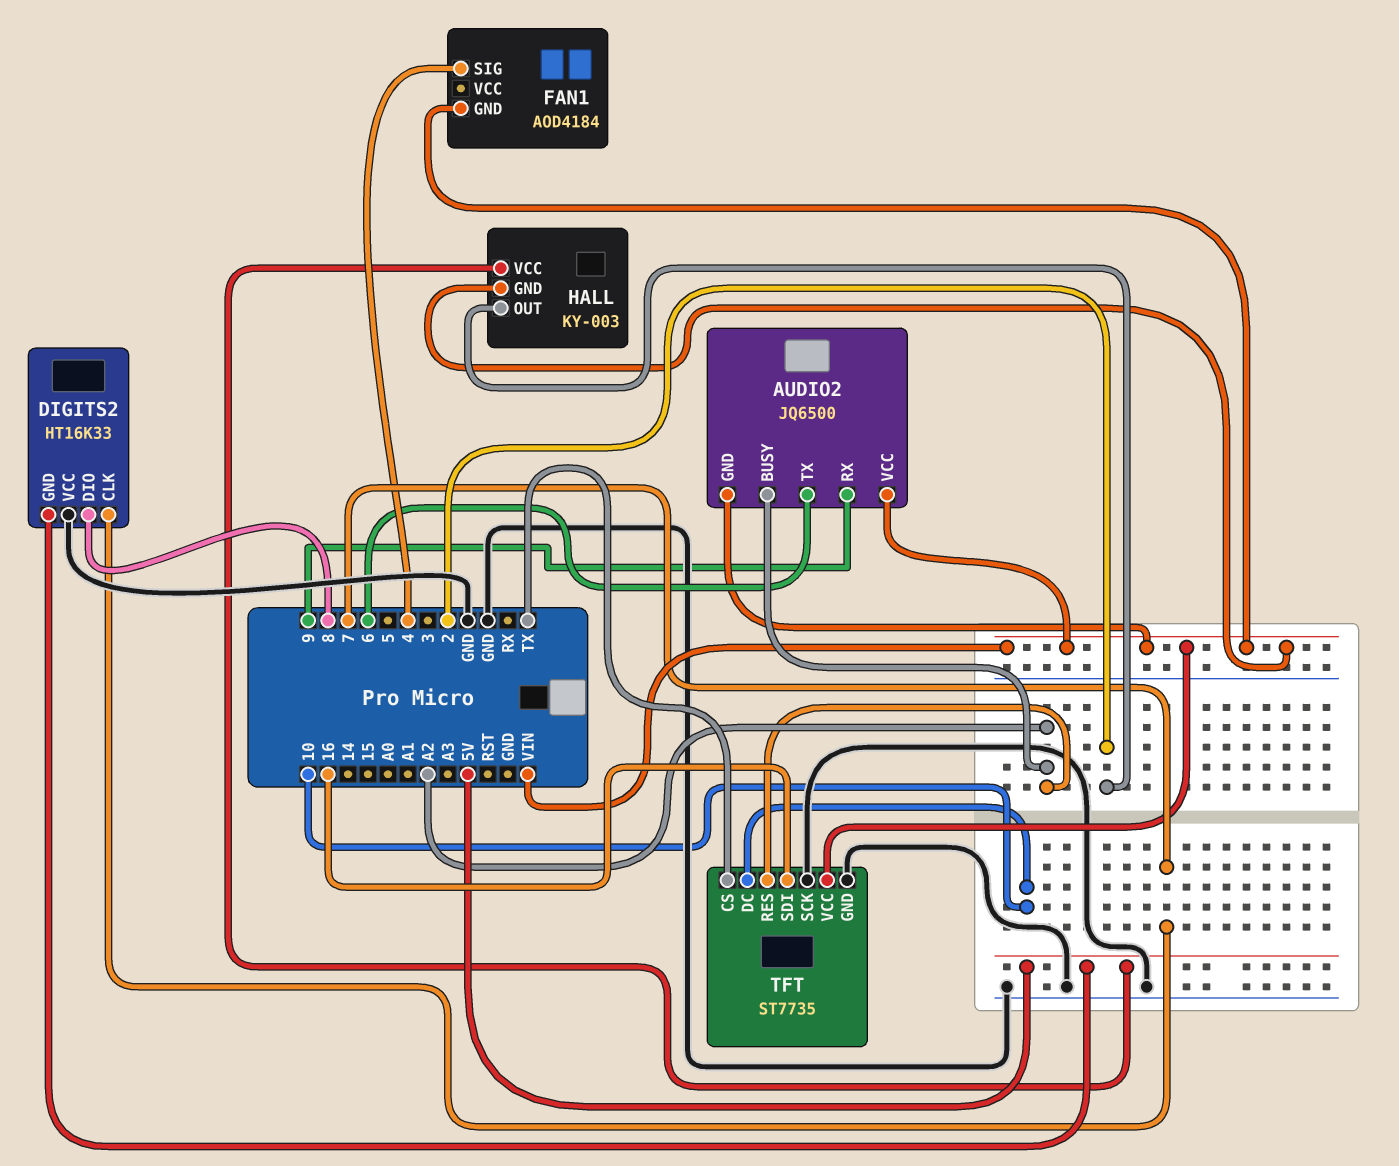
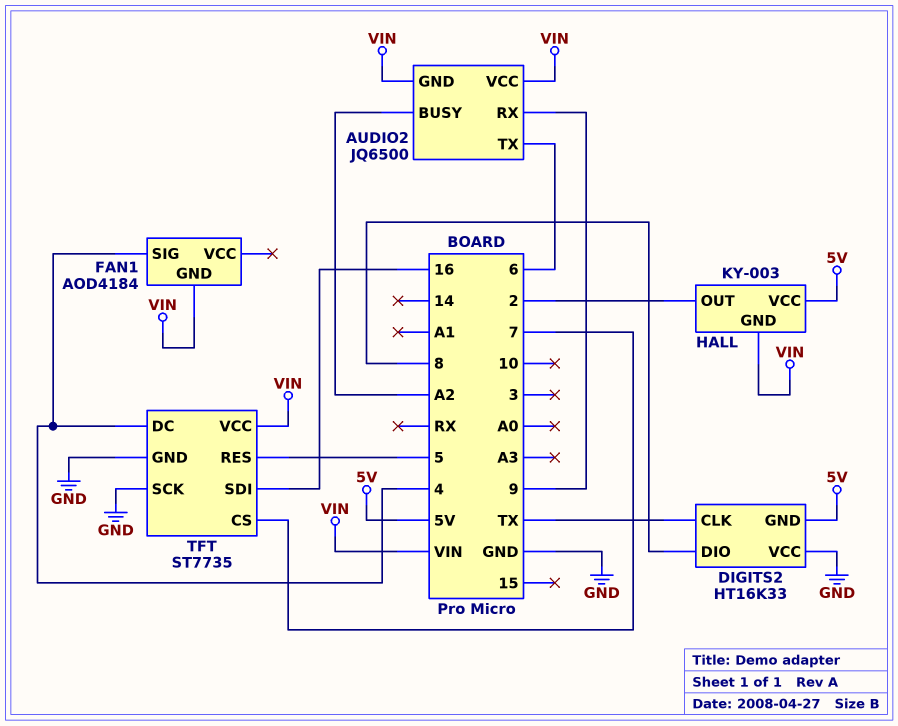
DIGITS2 pin CLK: 7 -> TX
TFT pin CS: TX -> 7
TFT pin DC: 10 -> 4
TFT pin RES: A2 -> 5

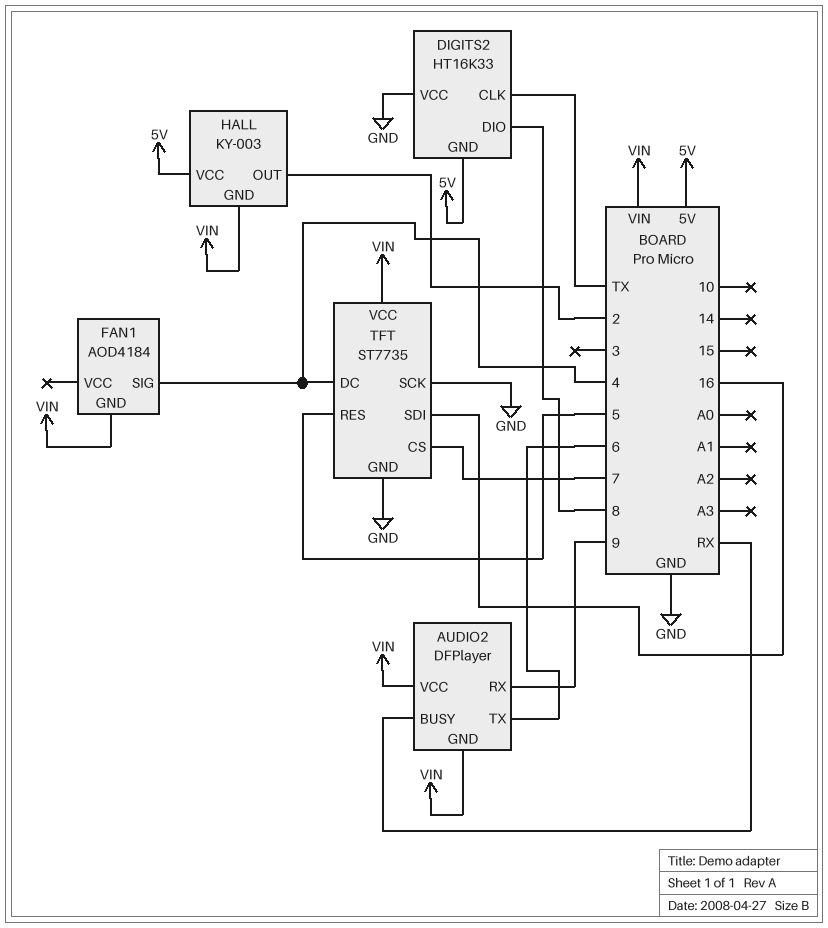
AUDIO2: JQ6500 -> DFPlayer
AUDIO2 pin BUSY: A2 -> RX

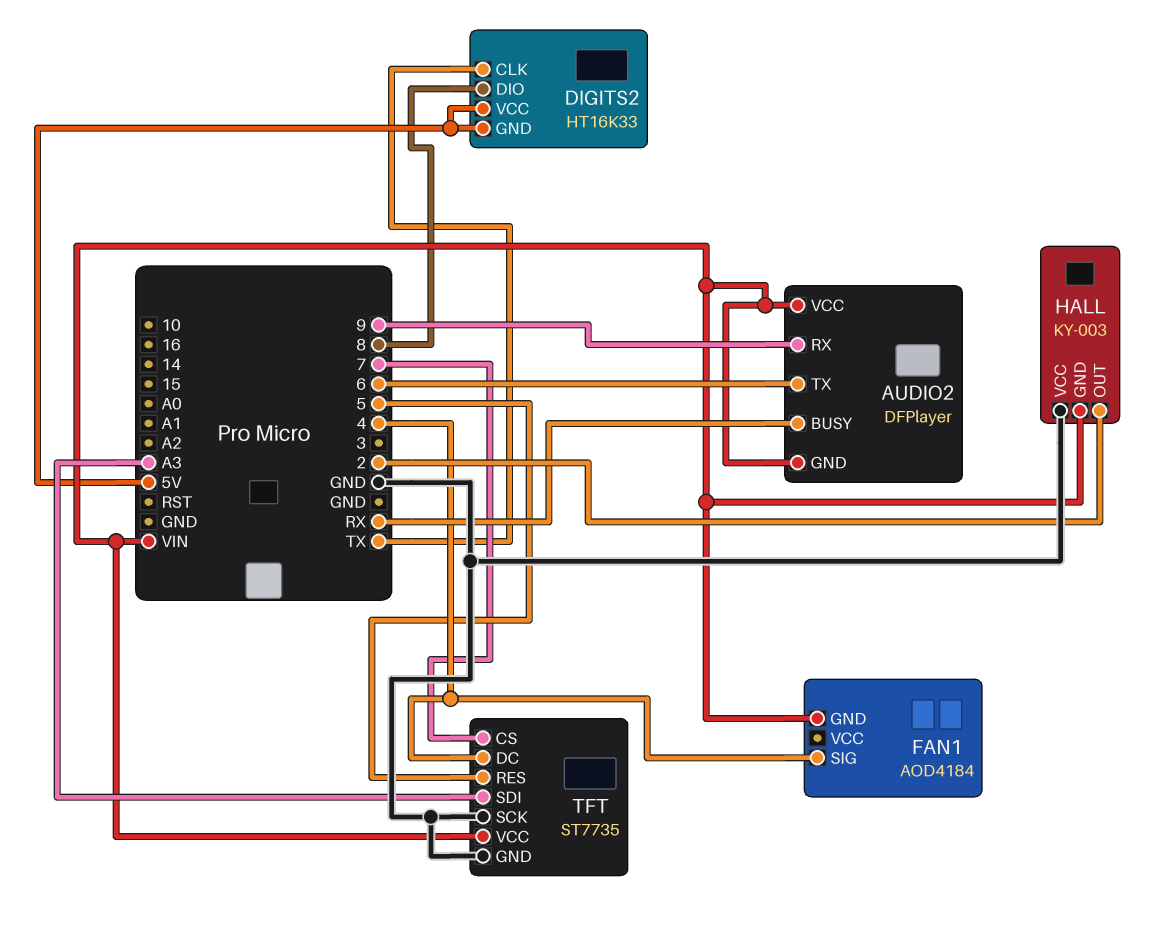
DIGITS2 pin VCC: GND -> 5V
HALL pin VCC: 5V -> GND
TFT pin SDI: 16 -> A3

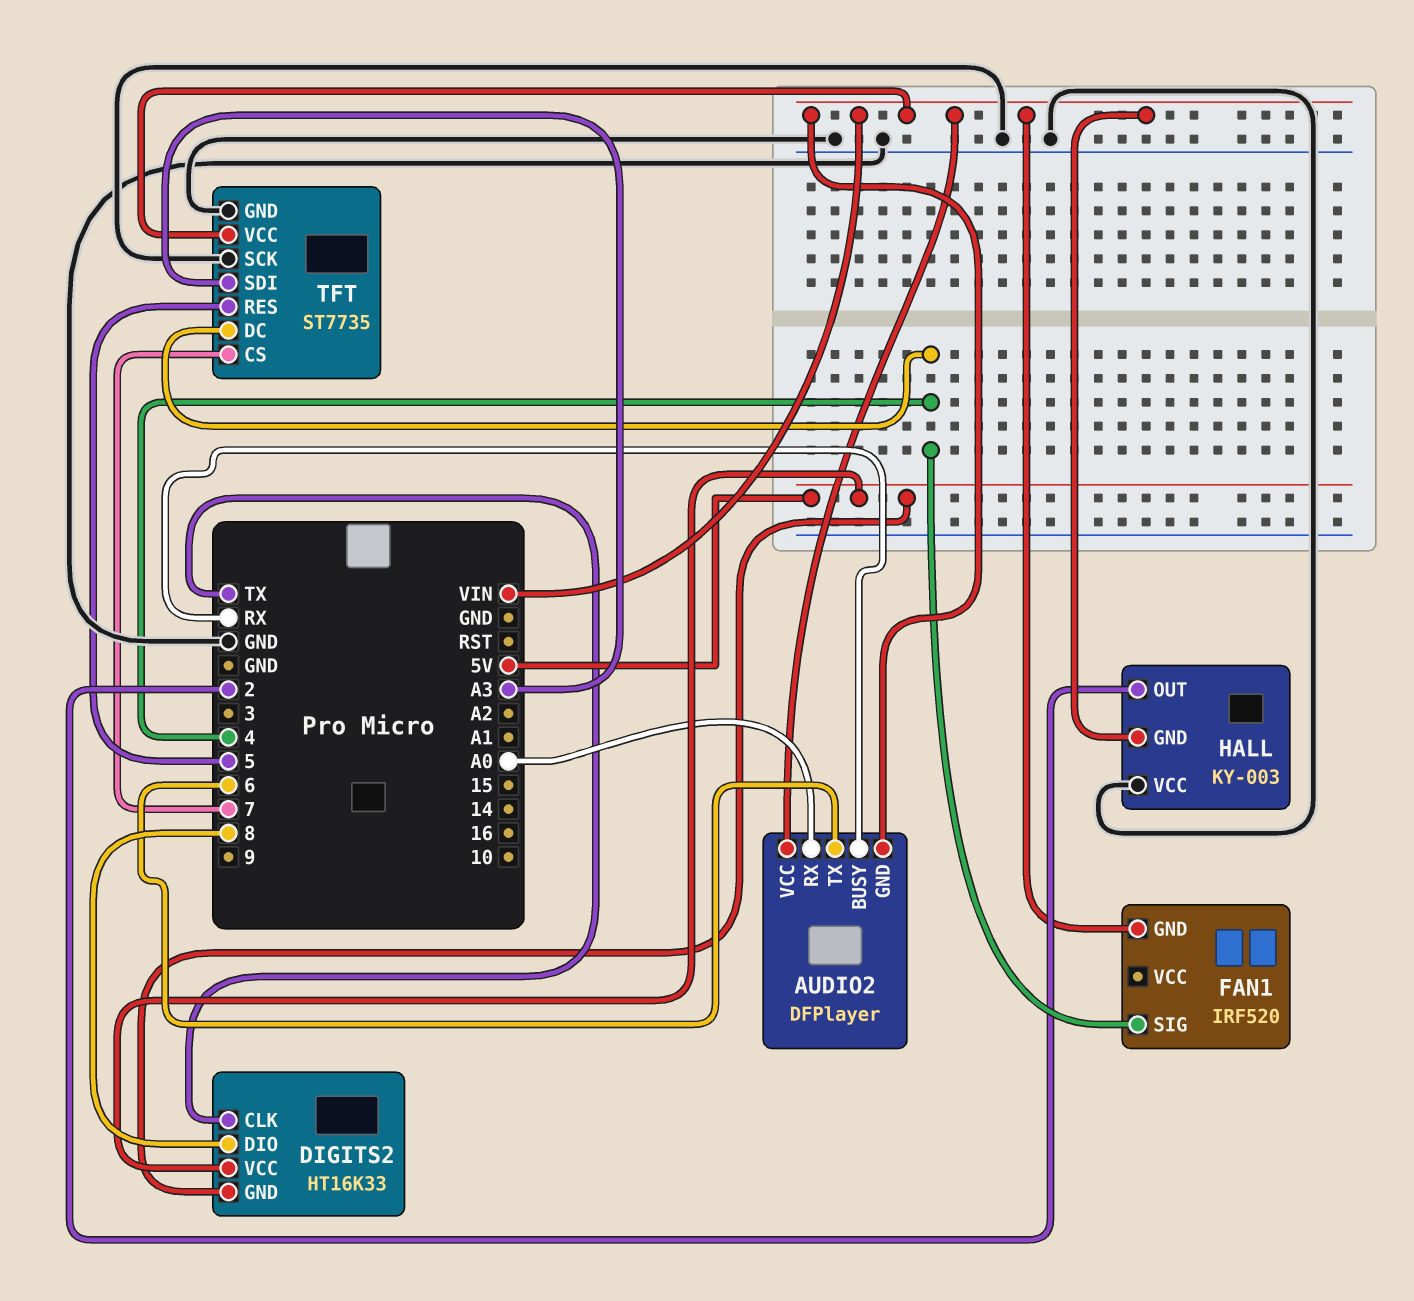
AUDIO2 pin RX: 9 -> A0
FAN1: AOD4184 -> IRF520

